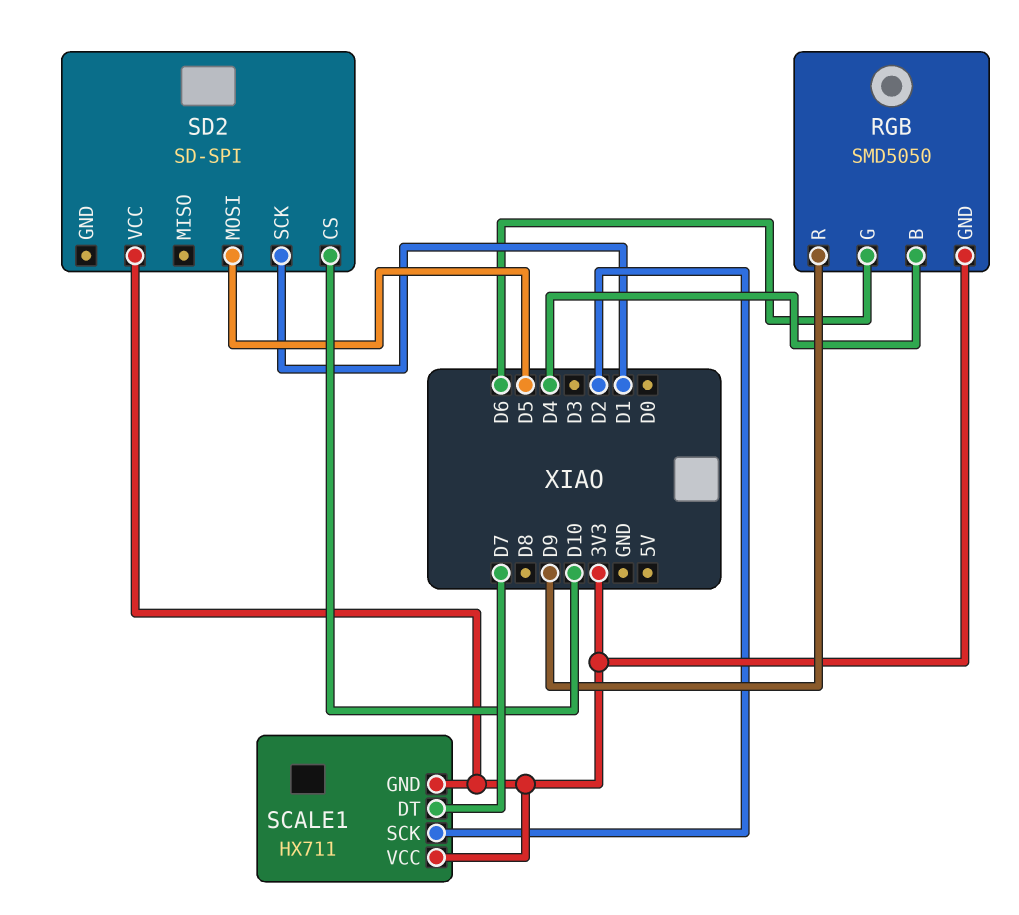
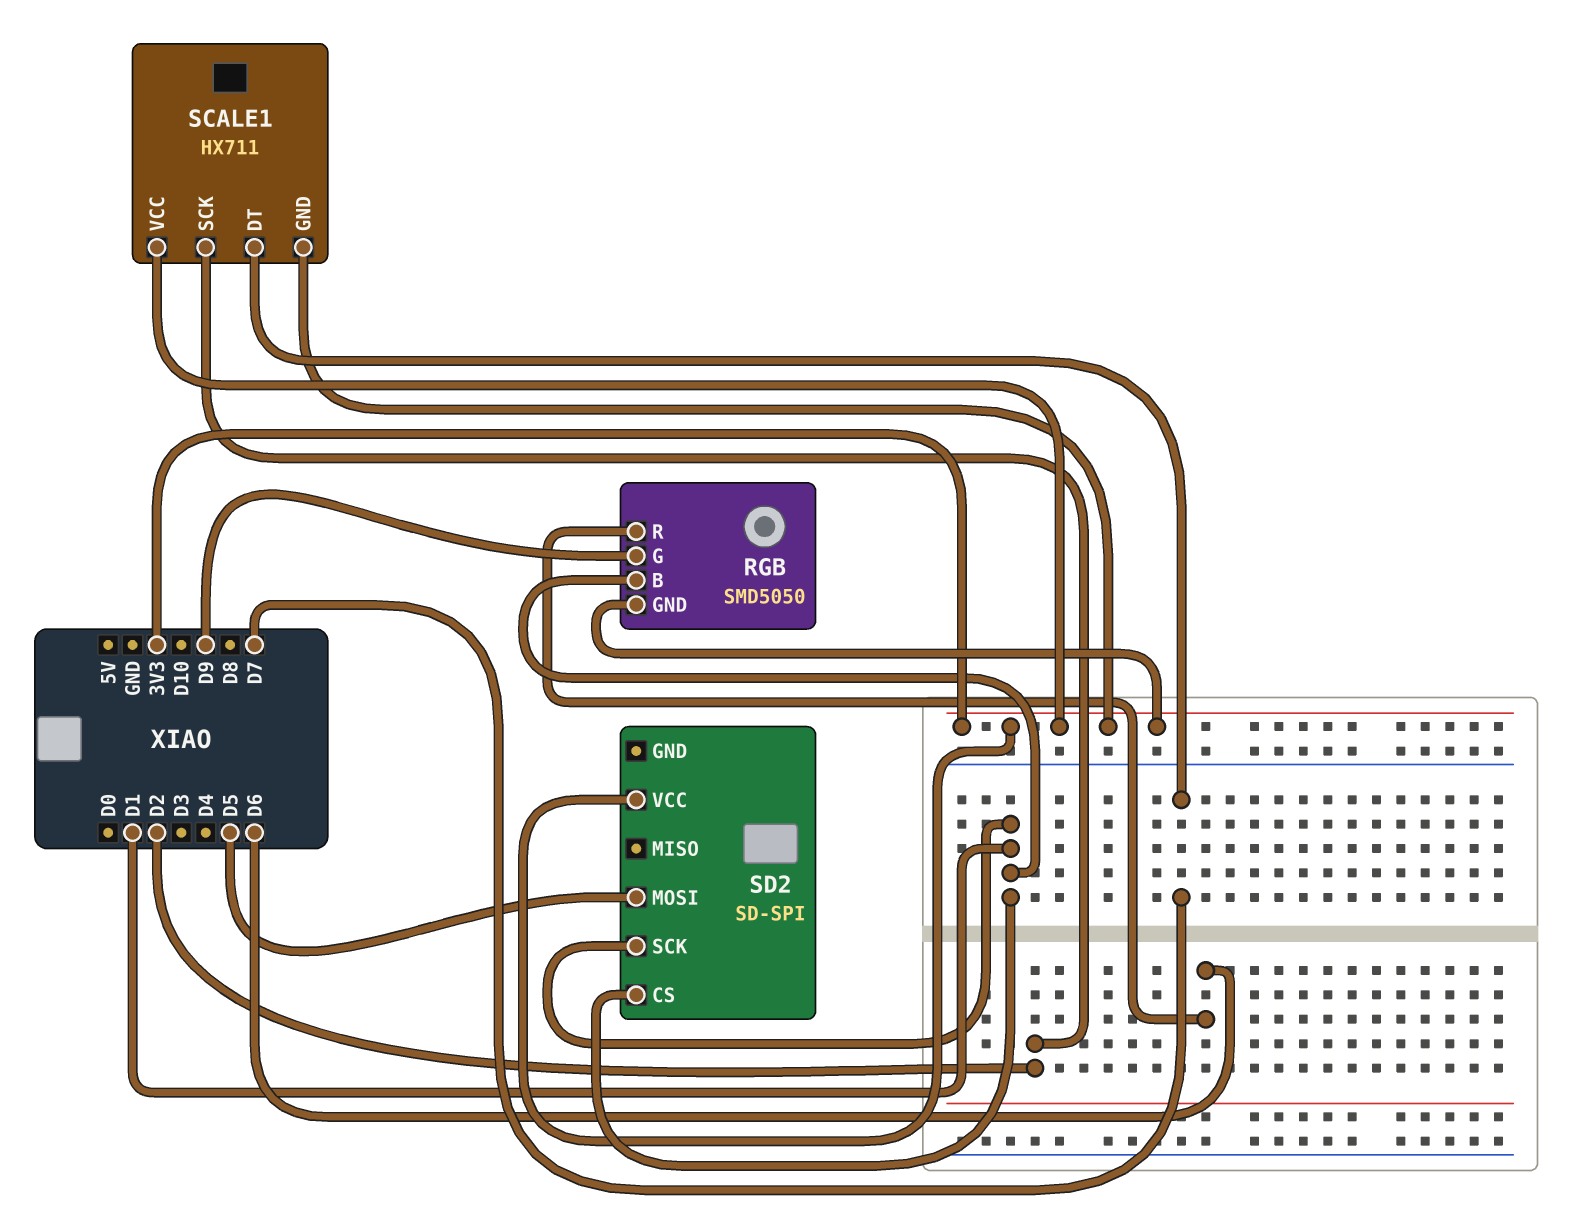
RGB pin B: D4 -> D1
RGB pin G: D6 -> D9
RGB pin R: D9 -> D6
SD2 pin CS: D10 -> D1

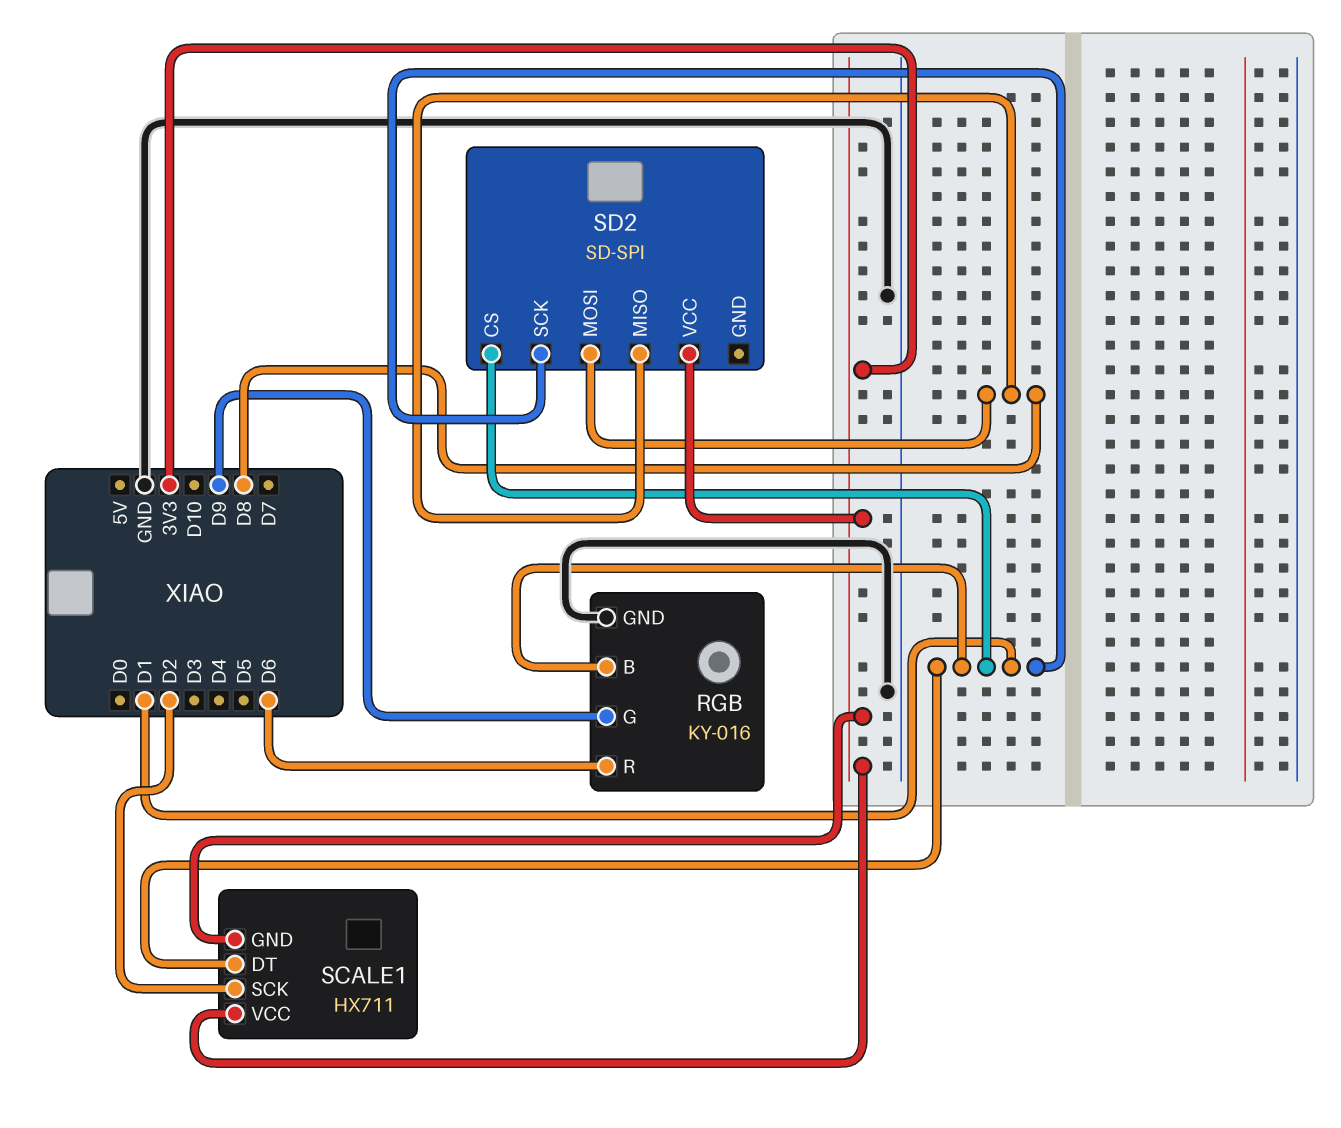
RGB: SMD5050 -> KY-016
RGB pin GND: 3V3 -> GND
SCALE1 pin DT: D7 -> D1
SD2 pin MISO: none -> D8
SD2 pin MOSI: D5 -> D8

